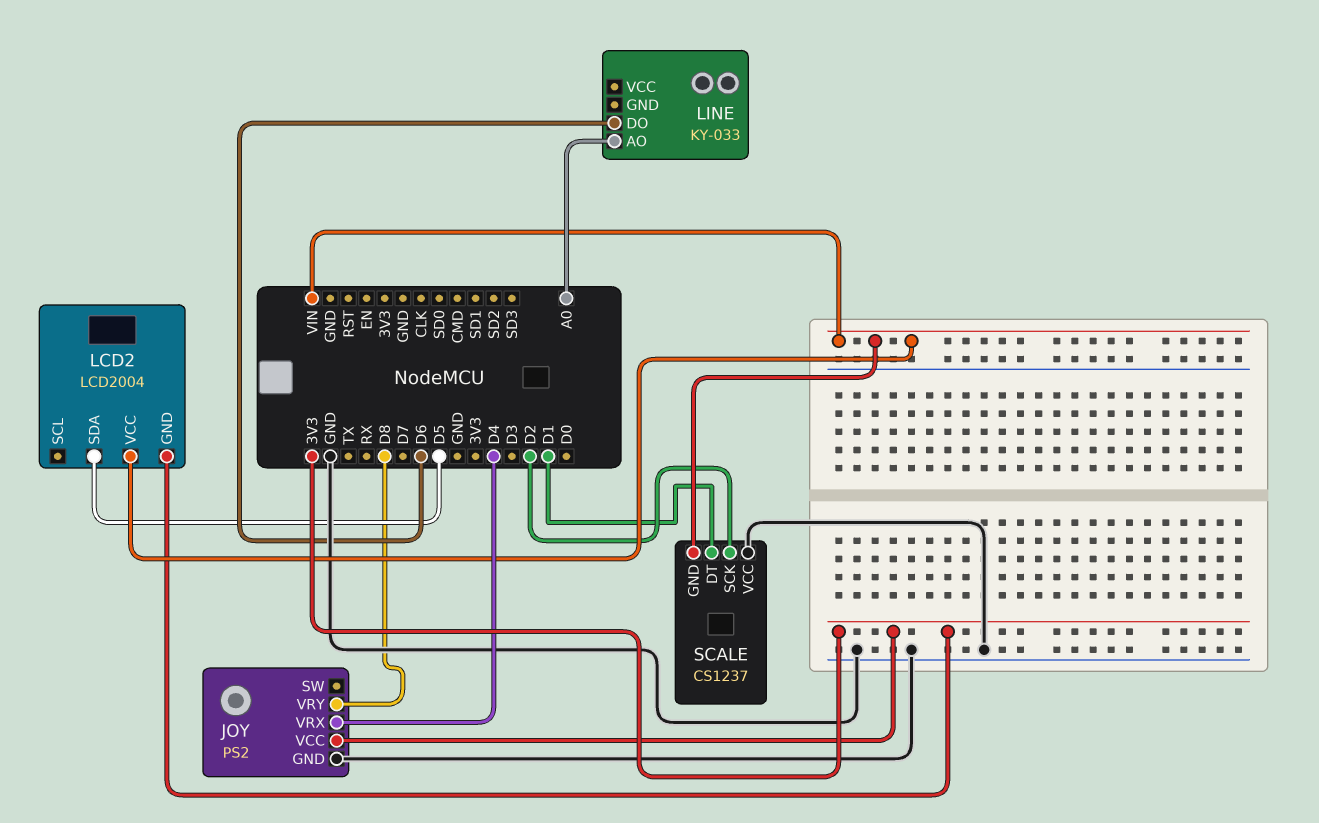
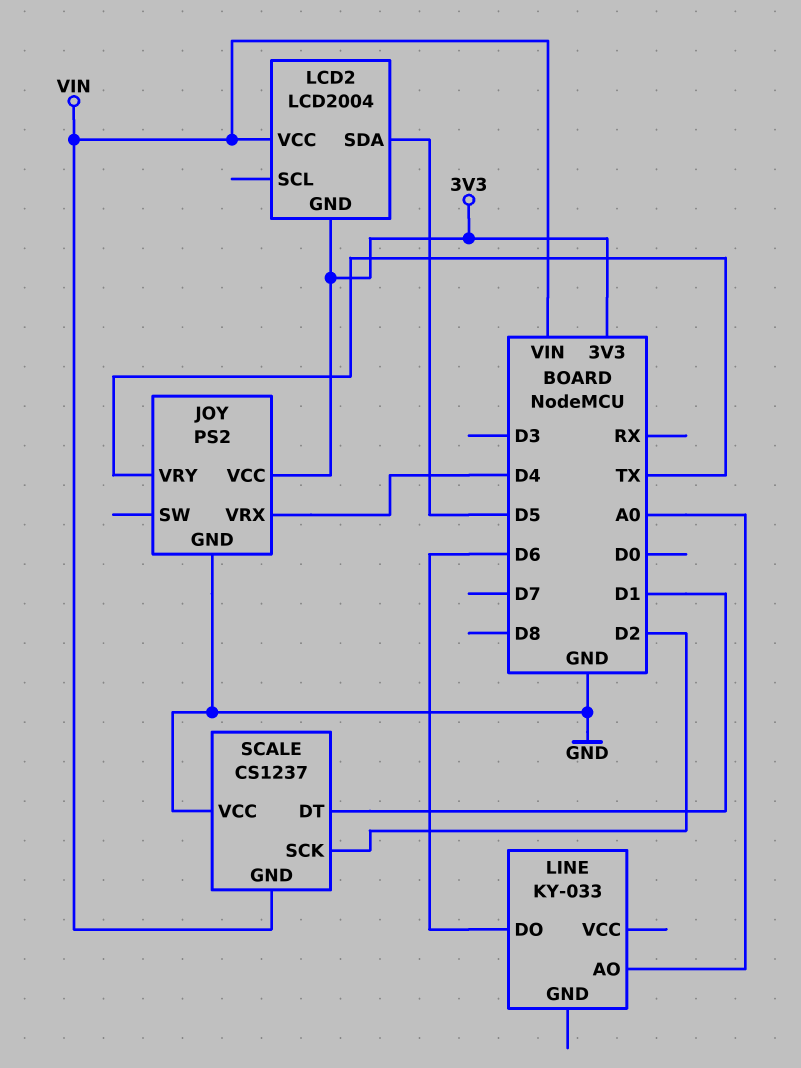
JOY pin VRY: D8 -> TX

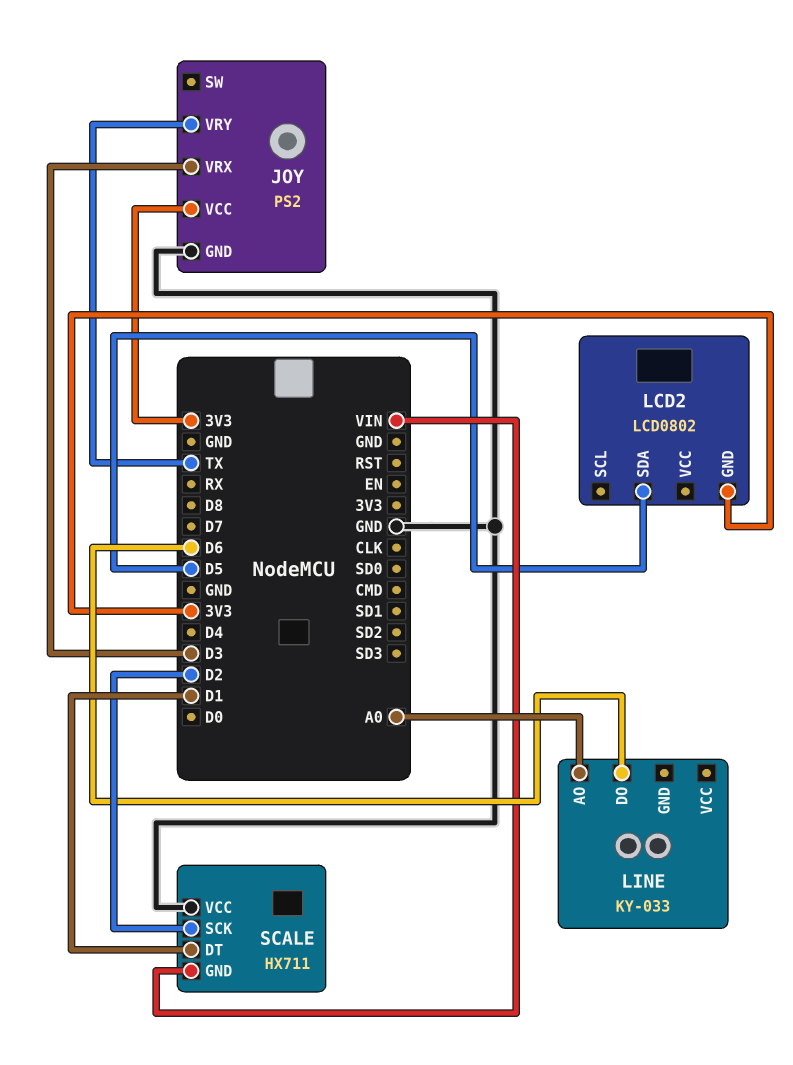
JOY pin VRX: D4 -> D3
LCD2: LCD2004 -> LCD0802
LCD2 pin VCC: VIN -> none
SCALE: CS1237 -> HX711

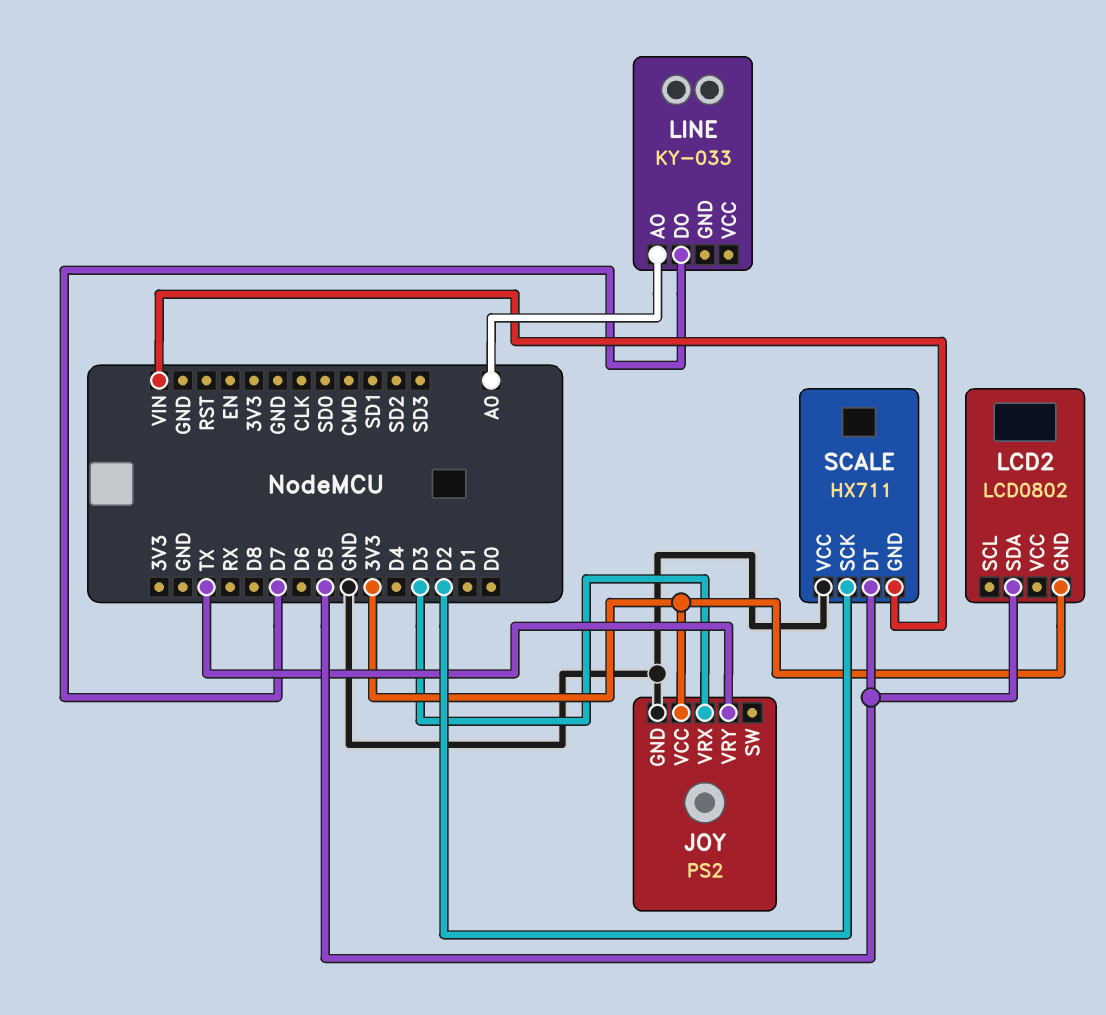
LINE pin DO: D6 -> D7
SCALE pin DT: D1 -> D5

